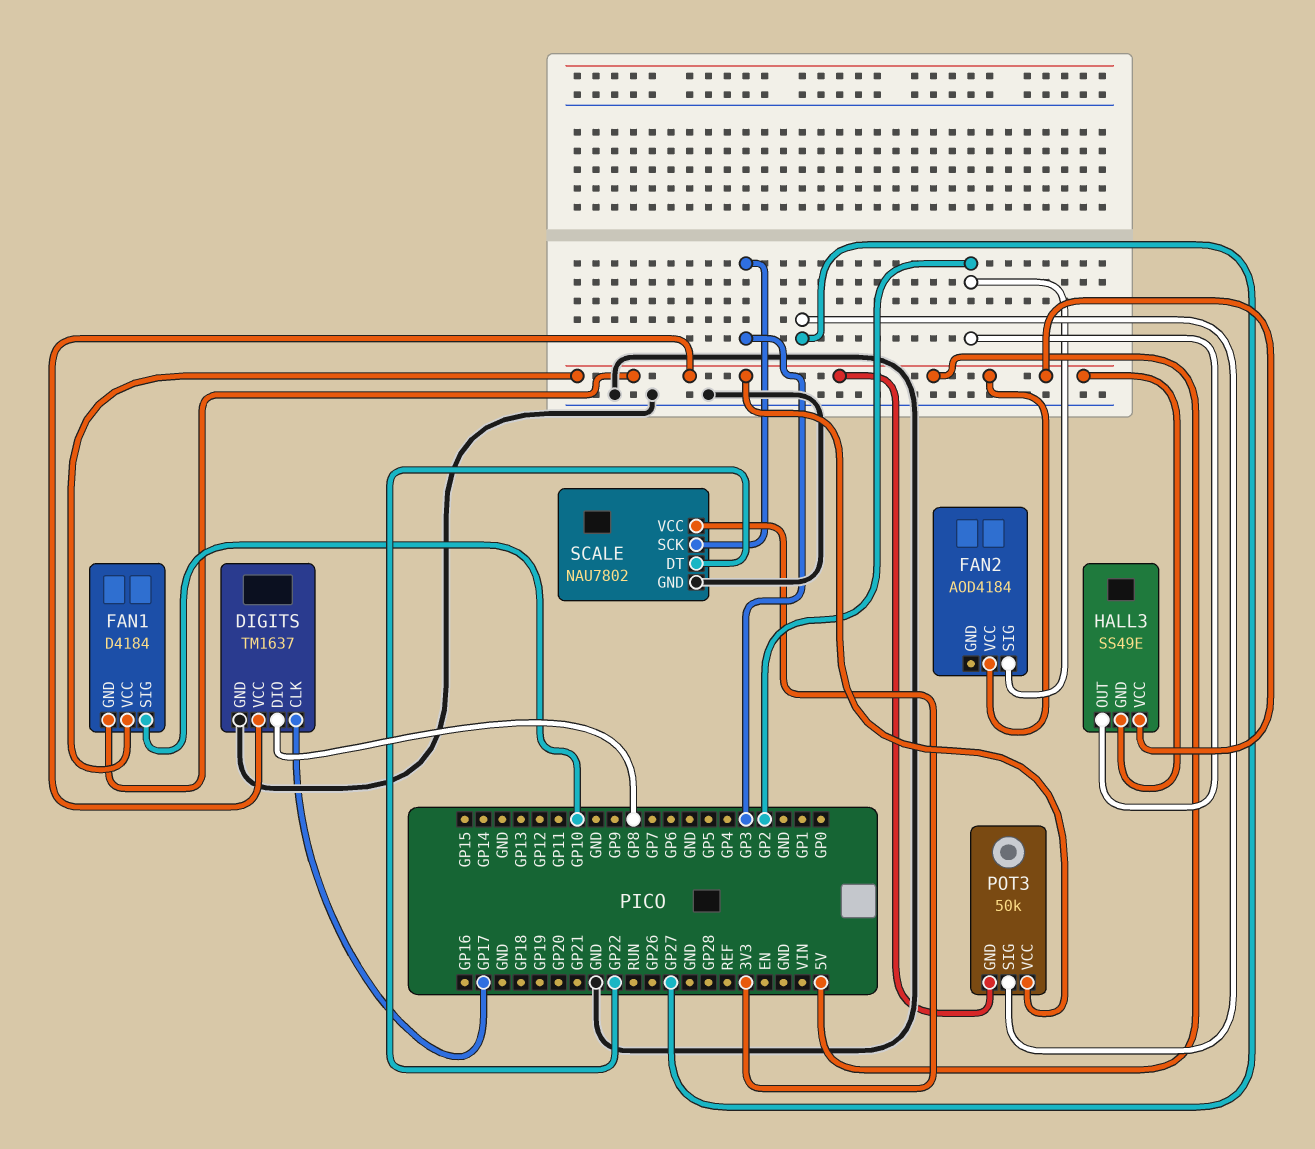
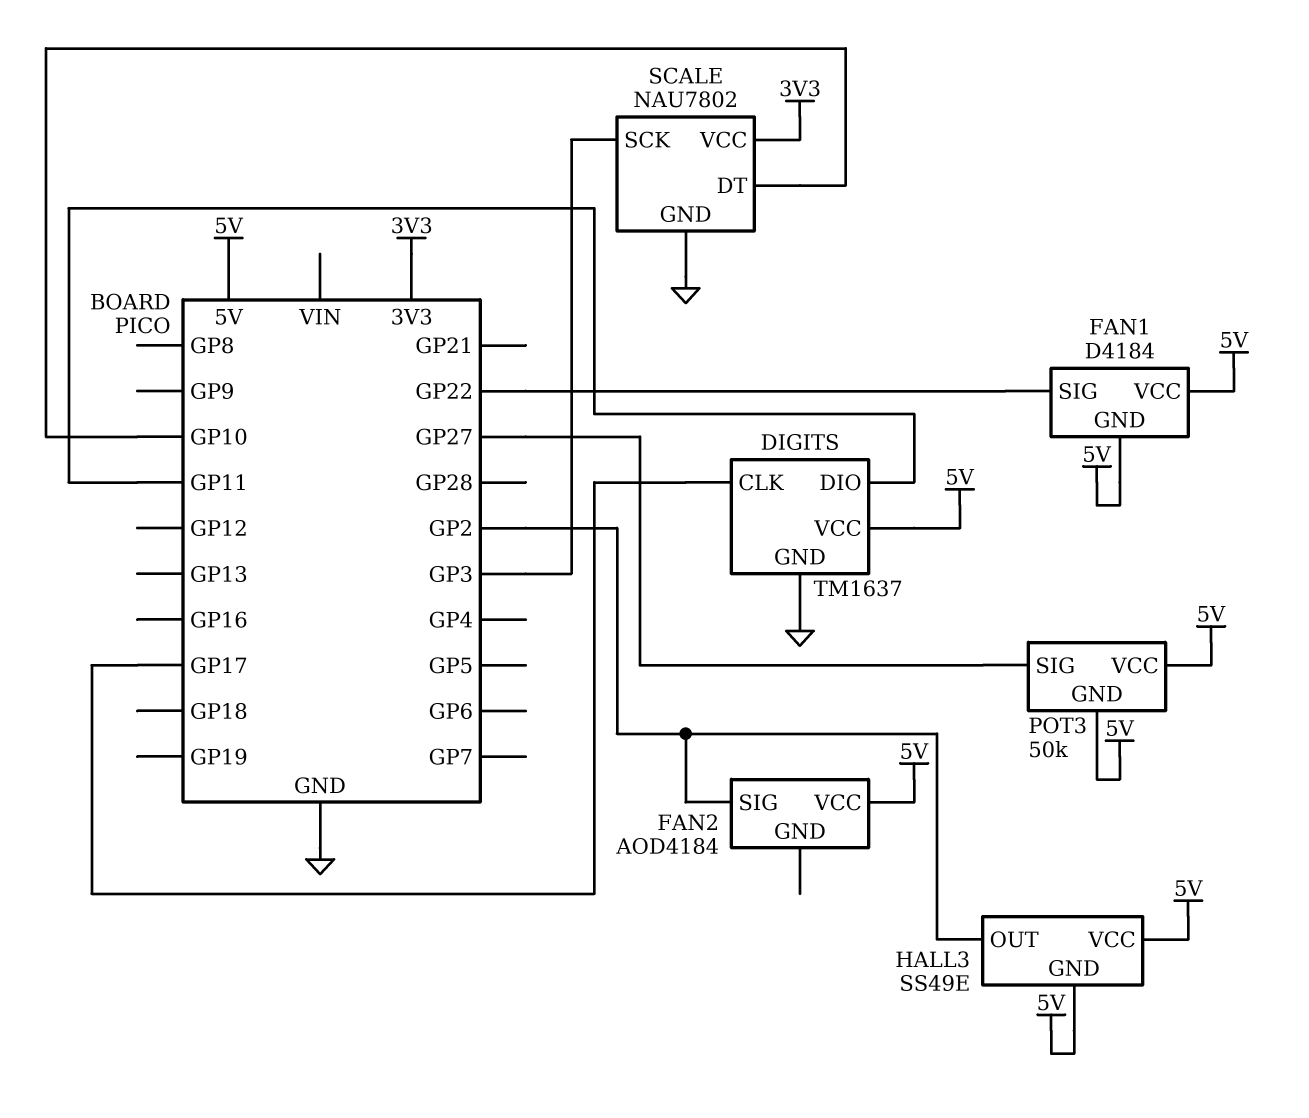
DIGITS pin DIO: GP8 -> GP11
FAN1 pin SIG: GP10 -> GP22
SCALE pin DT: GP22 -> GP10

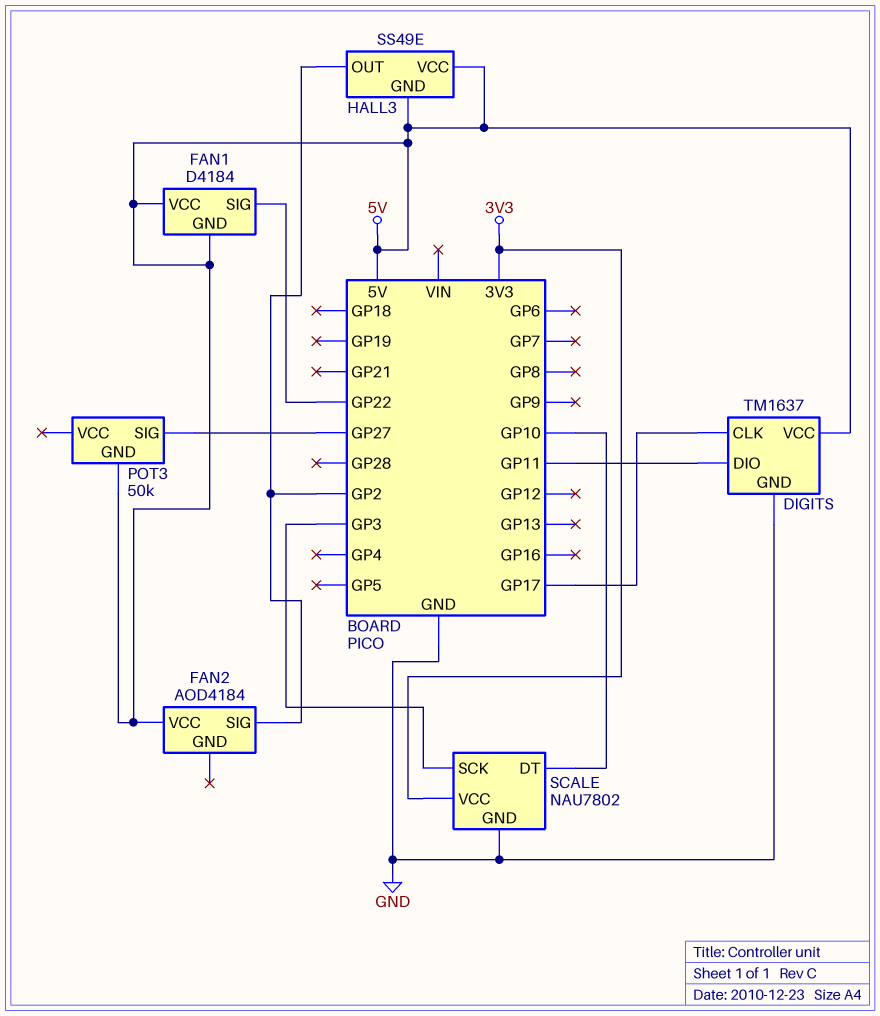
POT3 pin VCC: 5V -> none

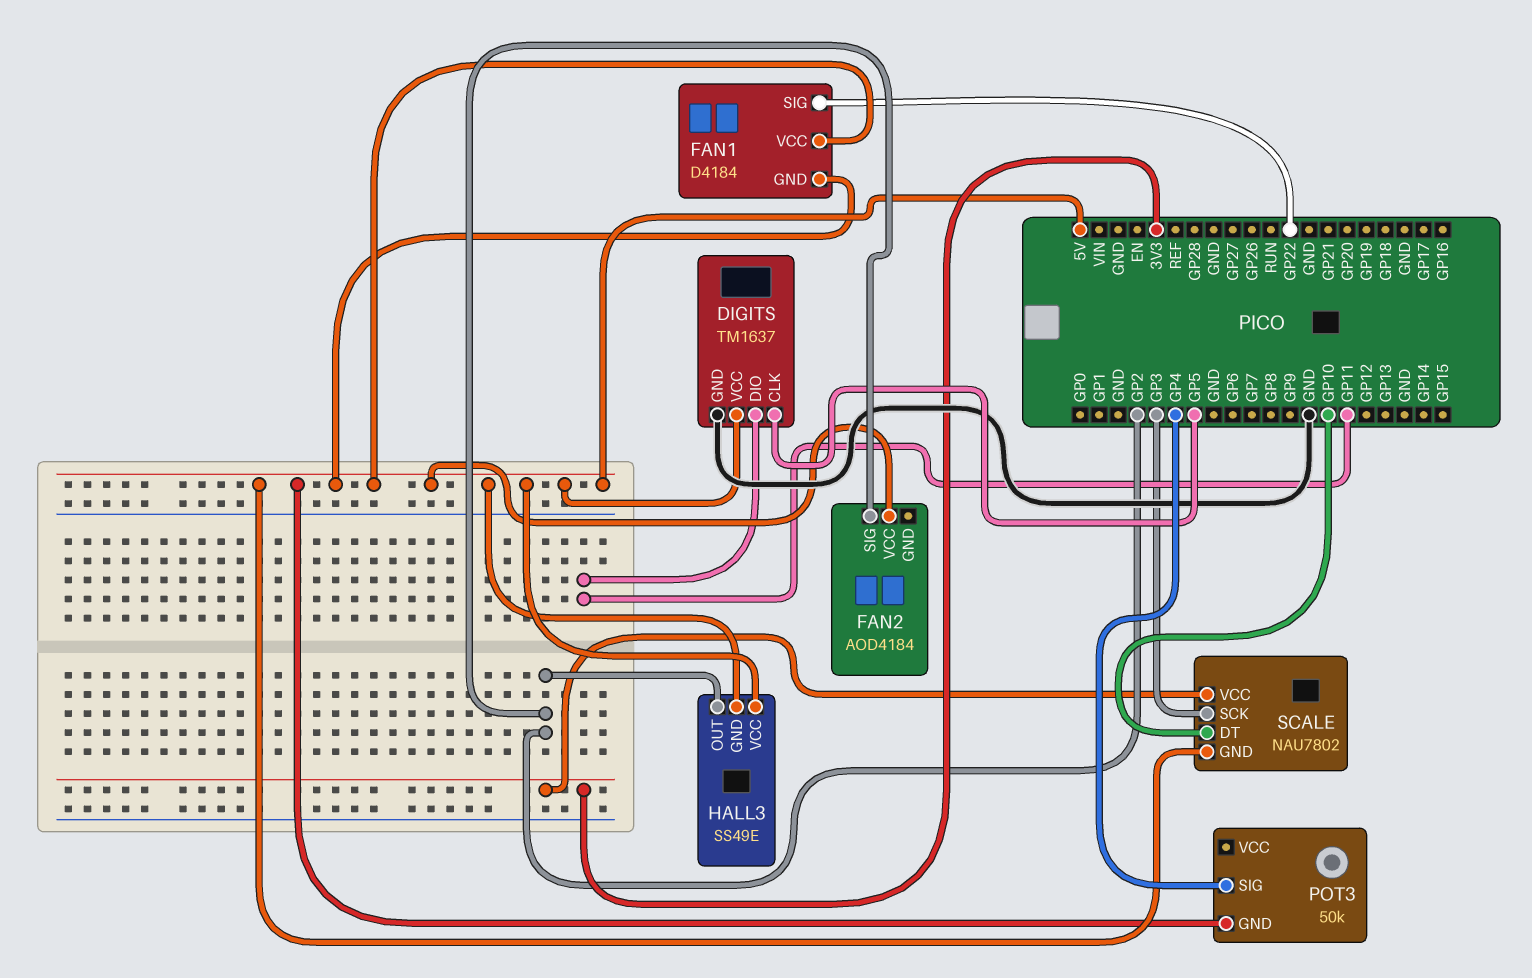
DIGITS pin CLK: GP17 -> GP5
POT3 pin SIG: GP27 -> GP4
SCALE pin GND: GND -> 5V

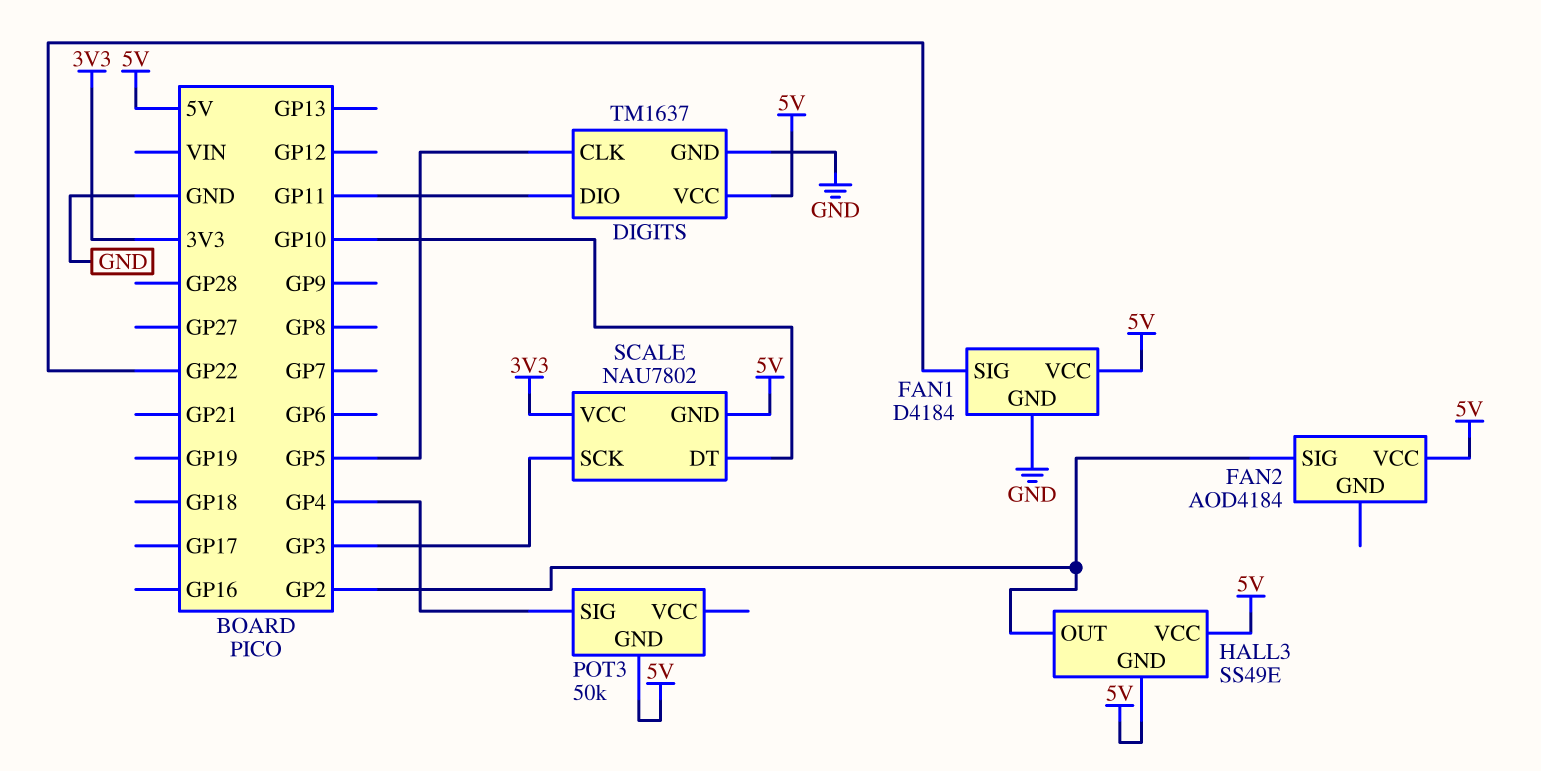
FAN1 pin GND: 5V -> GND

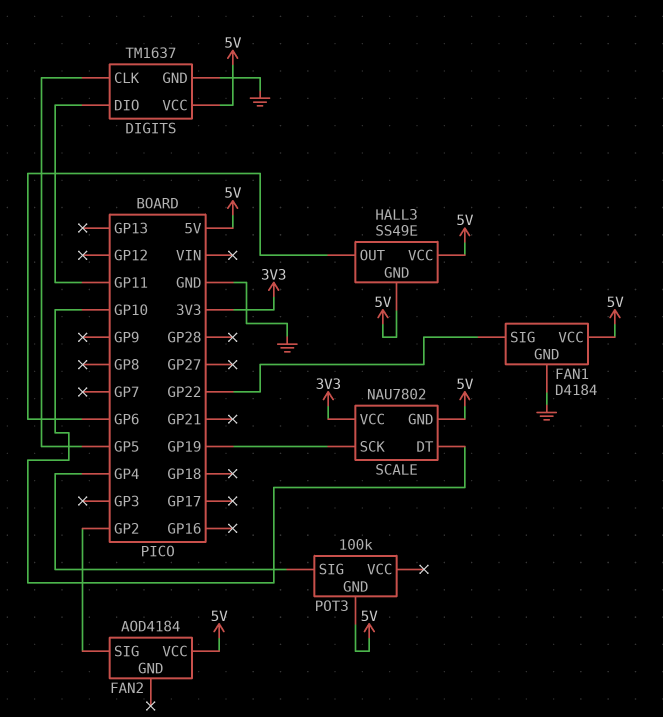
HALL3 pin OUT: GP2 -> GP6
POT3: 50k -> 100k
SCALE pin SCK: GP3 -> GP19

